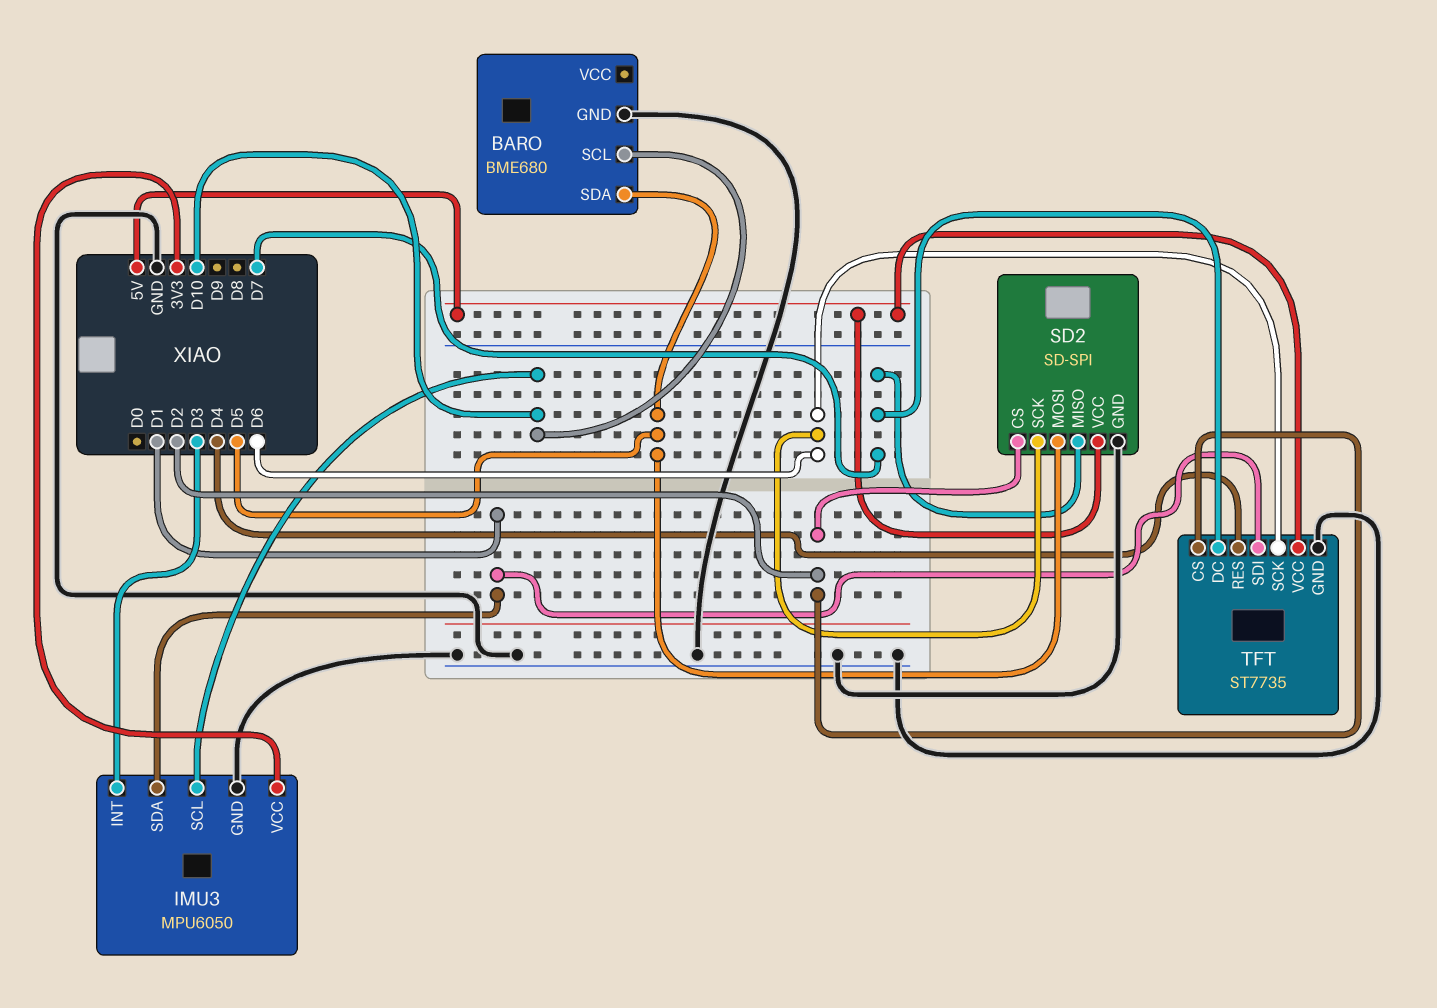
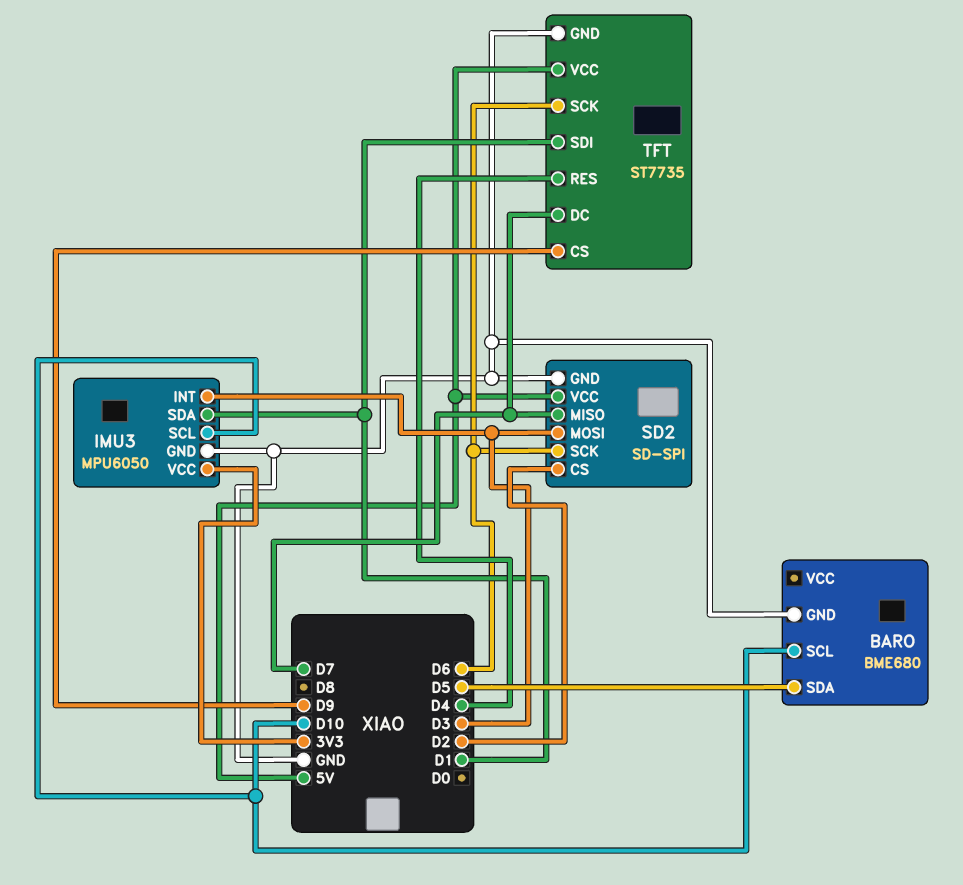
SD2 pin MOSI: D5 -> D3
TFT pin CS: D2 -> D9

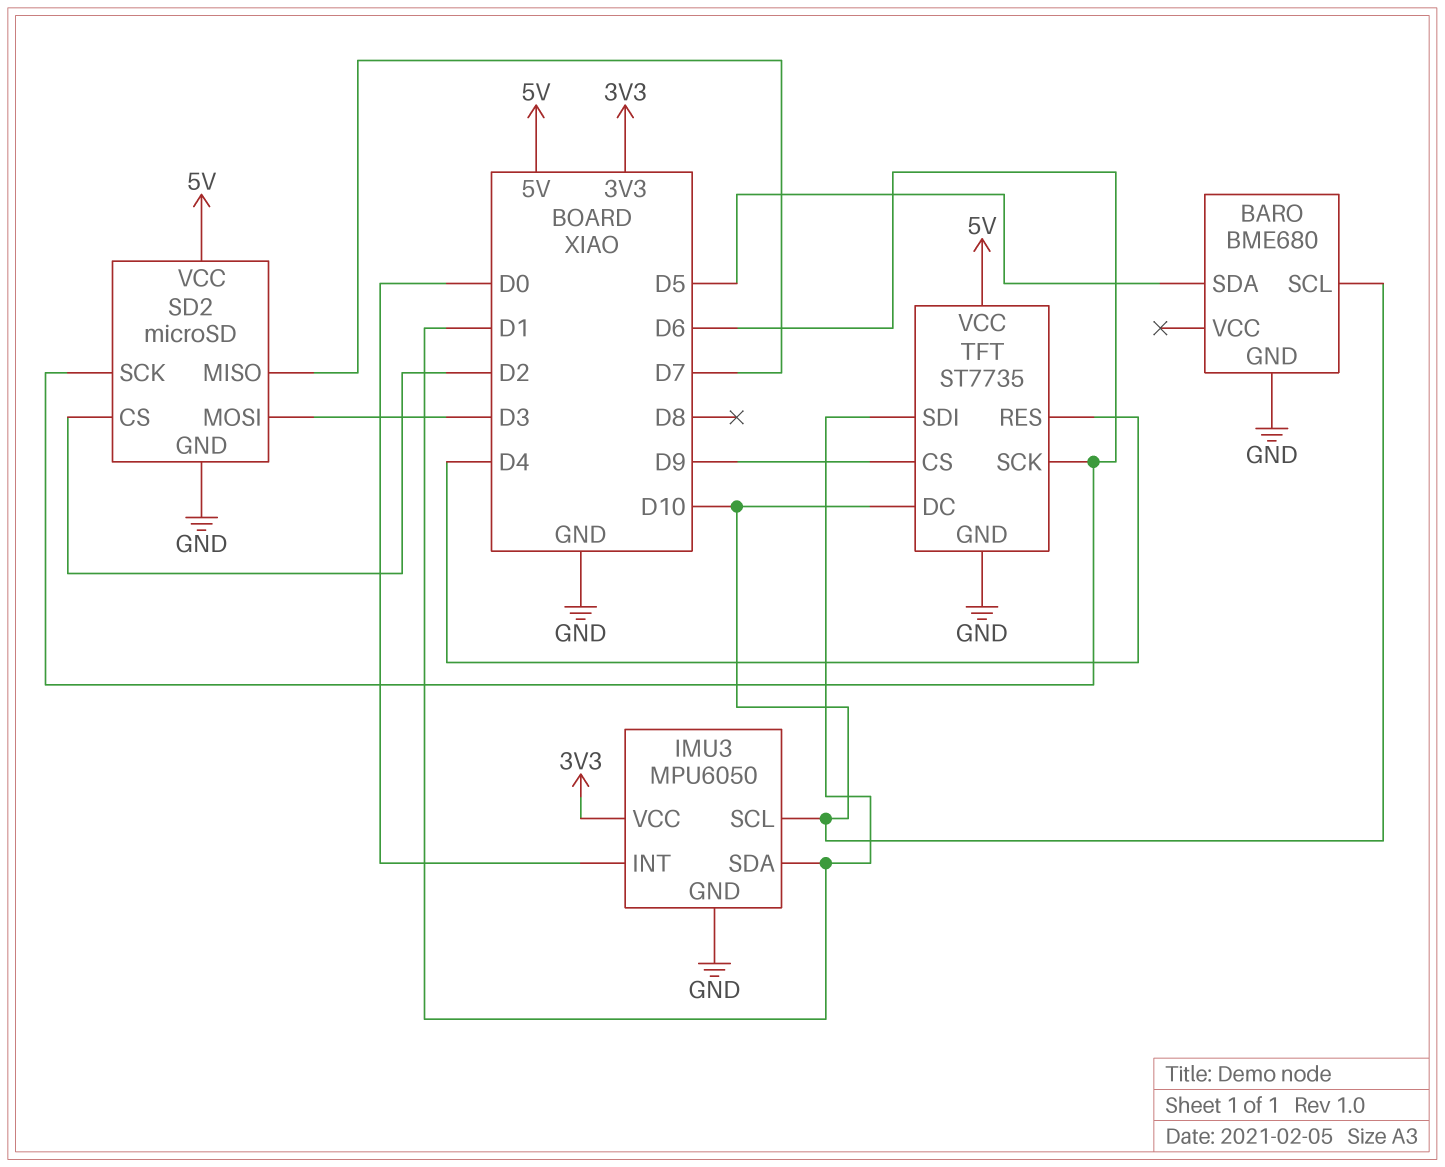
IMU3 pin INT: D3 -> D0
SD2: SD-SPI -> microSD
TFT pin DC: D7 -> D10

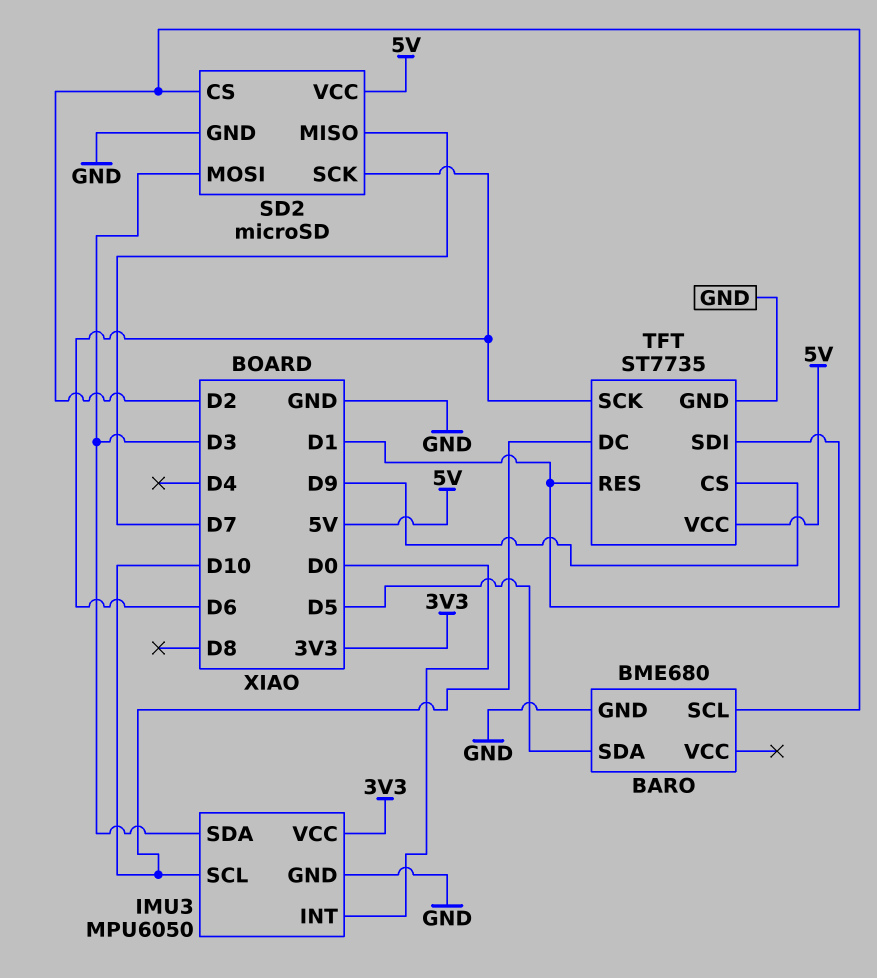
BARO pin SCL: D10 -> D2
IMU3 pin SDA: D1 -> D3
TFT pin RES: D4 -> D1

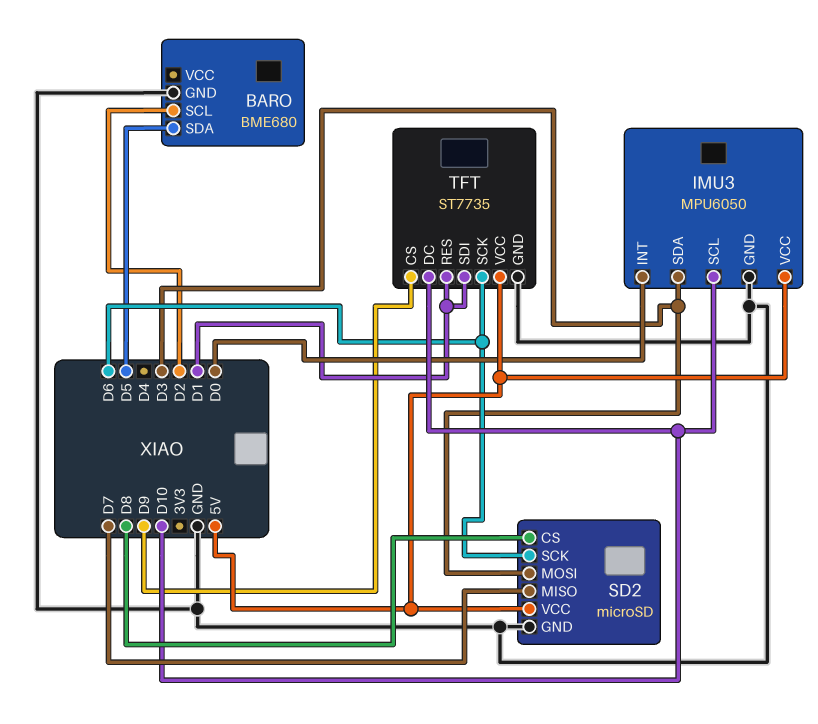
IMU3 pin VCC: 3V3 -> 5V
SD2 pin CS: D2 -> D8

